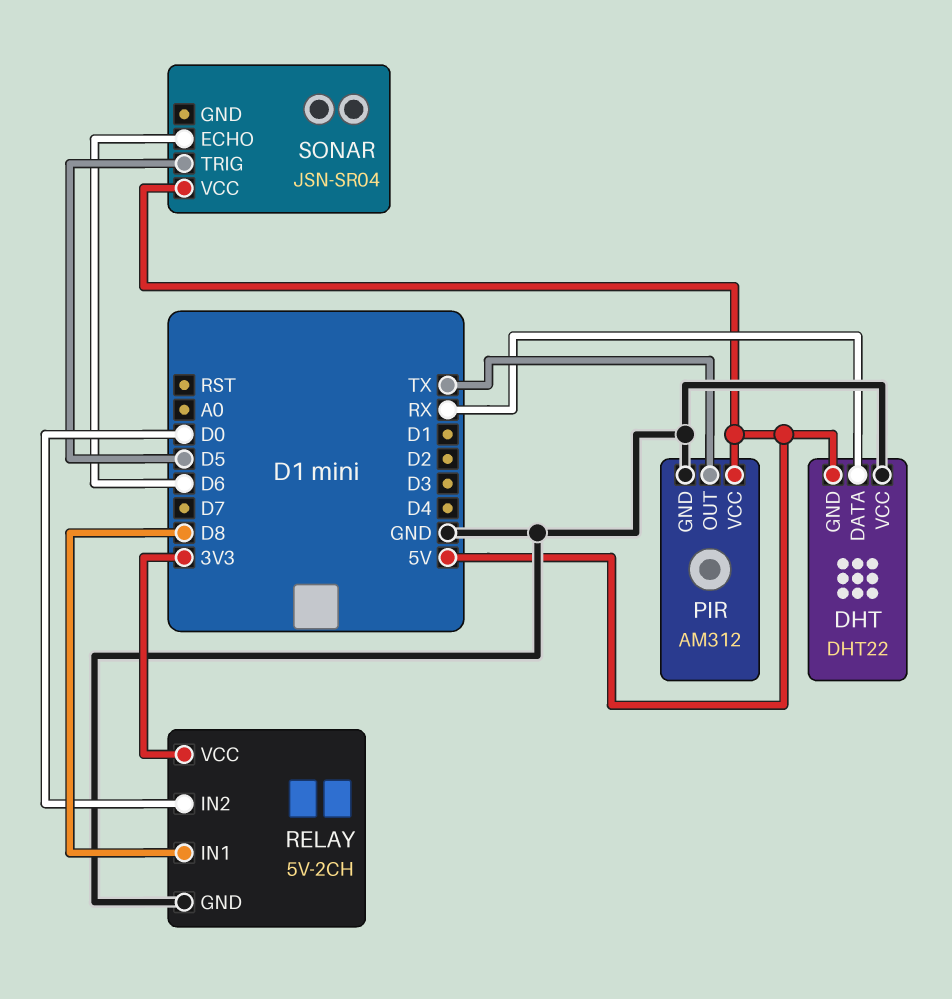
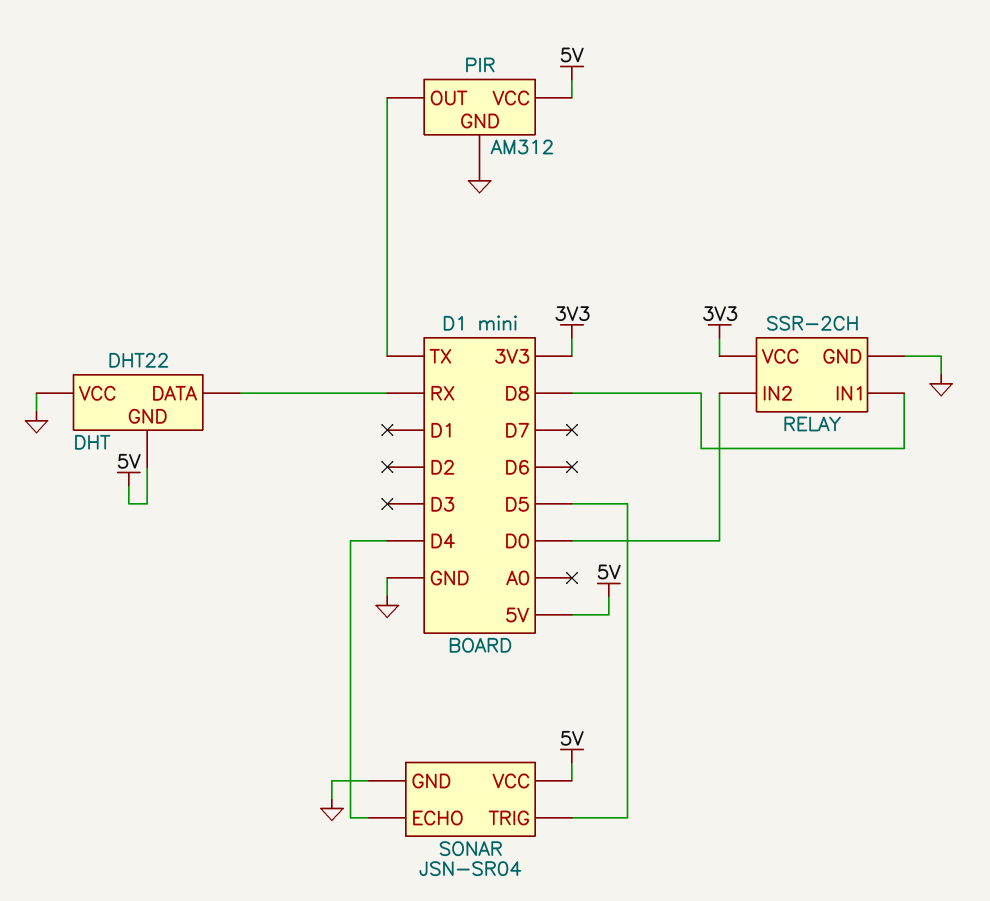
RELAY: 5V-2CH -> SSR-2CH
SONAR pin ECHO: D6 -> D4
SONAR pin GND: none -> GND

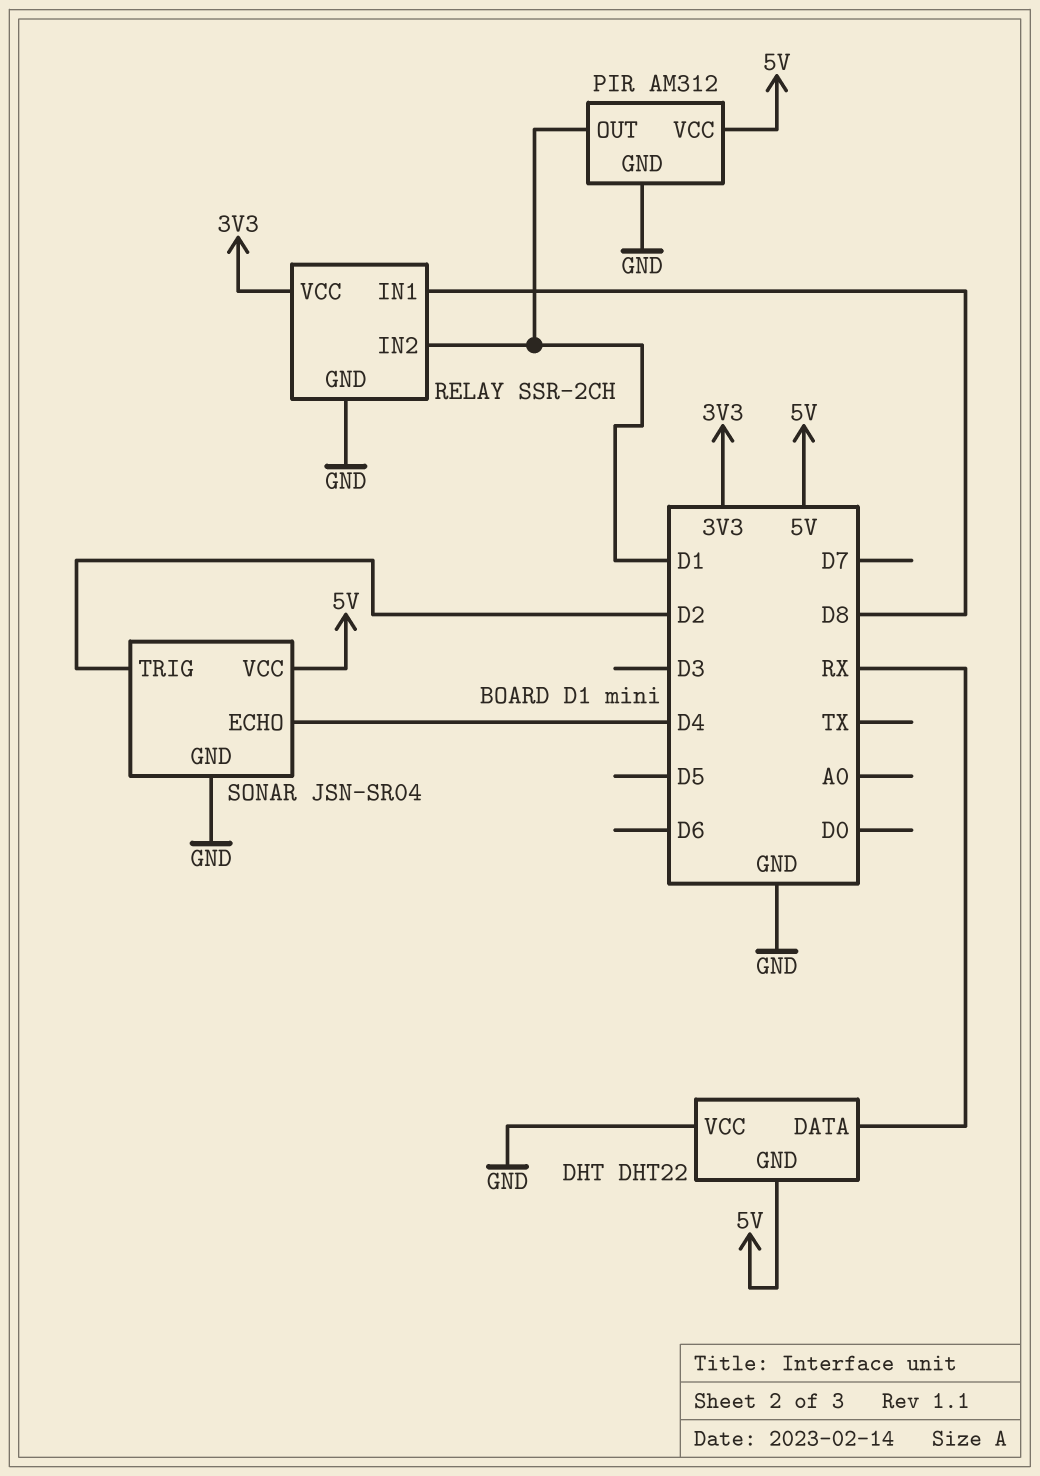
PIR pin OUT: TX -> D1
RELAY pin IN2: D0 -> D1
SONAR pin TRIG: D5 -> D2

